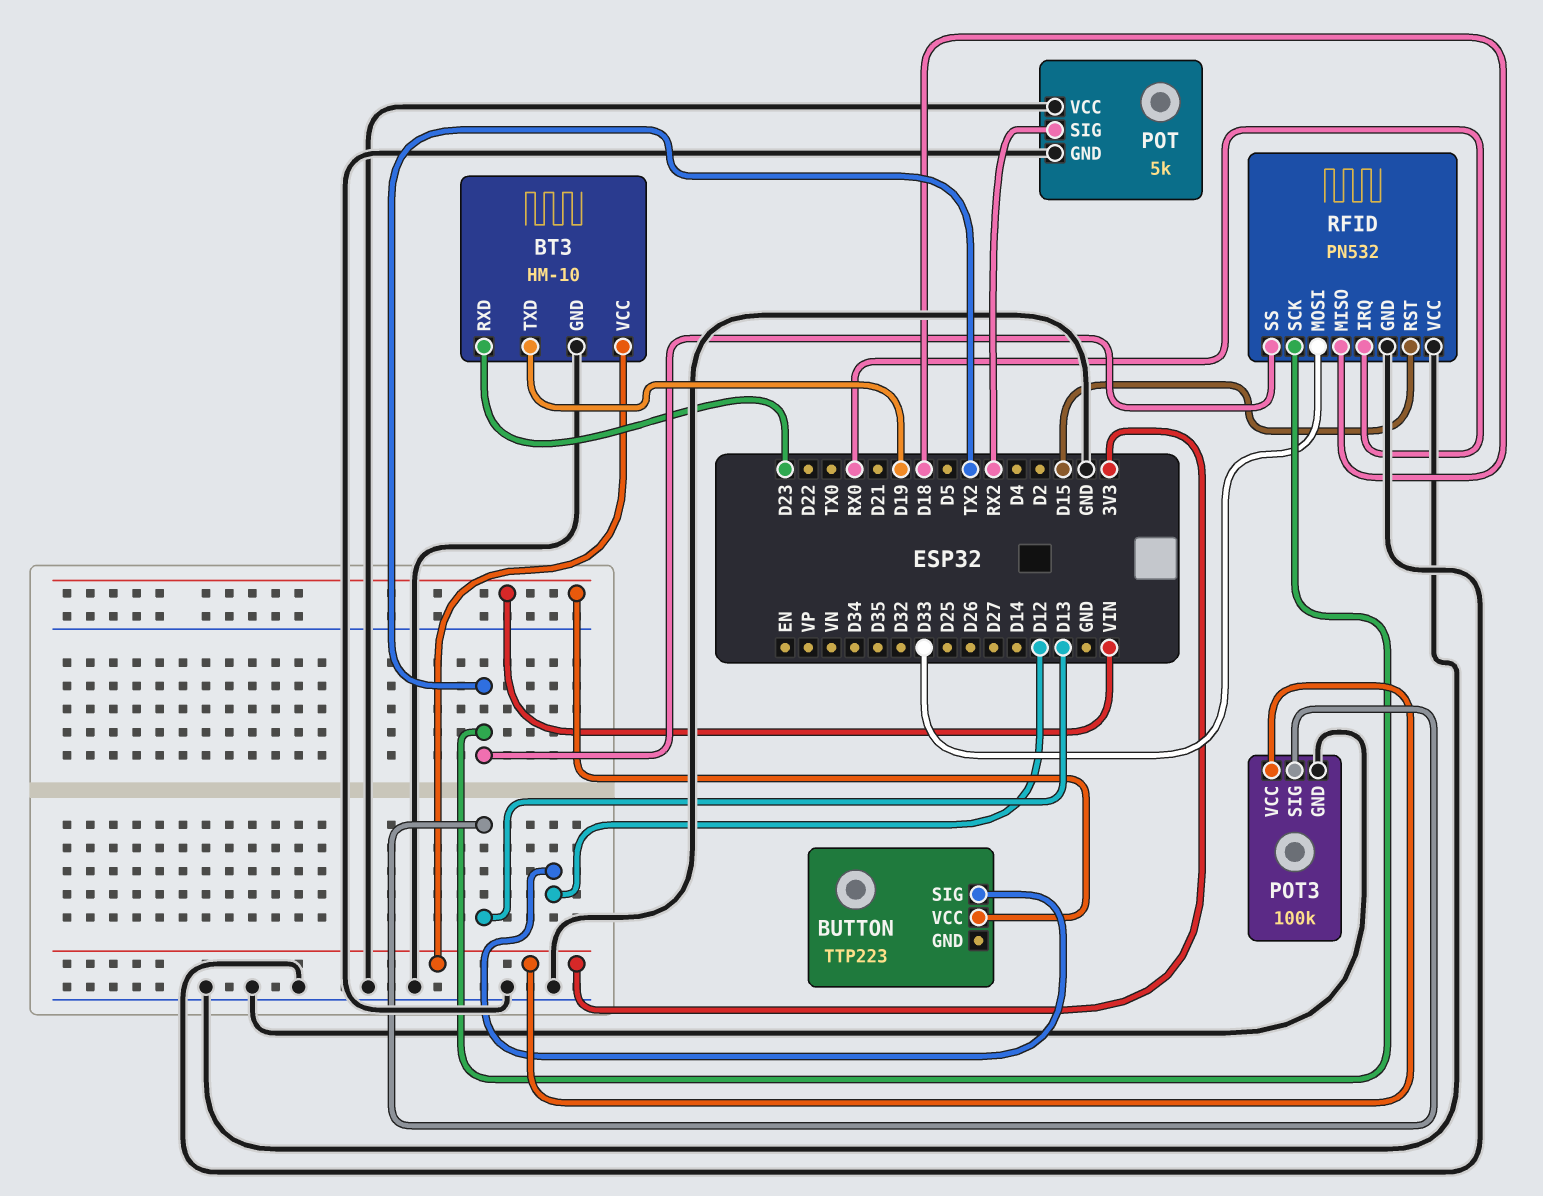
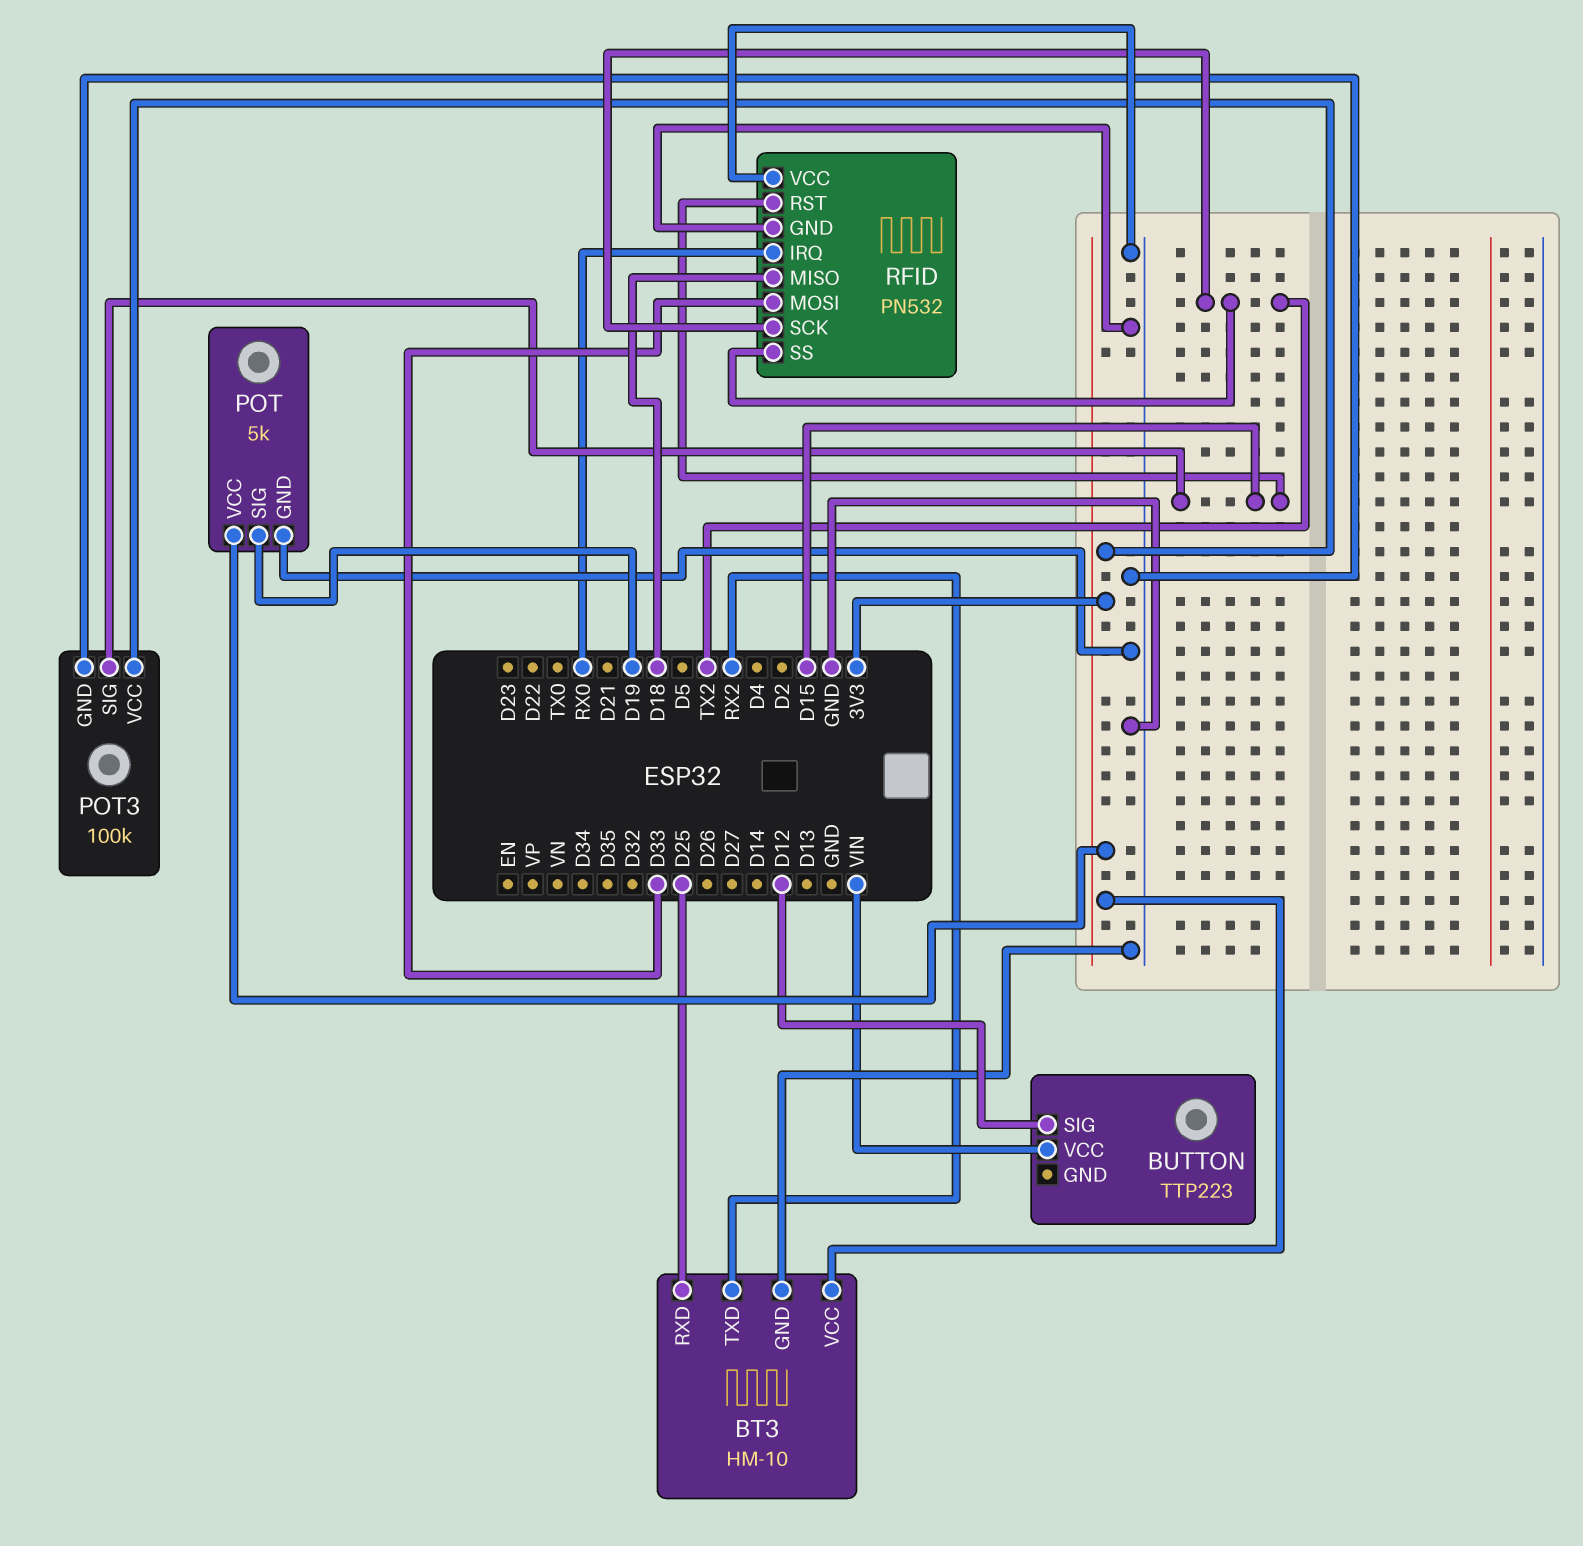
BT3 pin RXD: D23 -> D25
BT3 pin TXD: D19 -> RX2
POT pin SIG: RX2 -> D19
POT pin VCC: GND -> 3V3
POT3 pin SIG: D13 -> D15

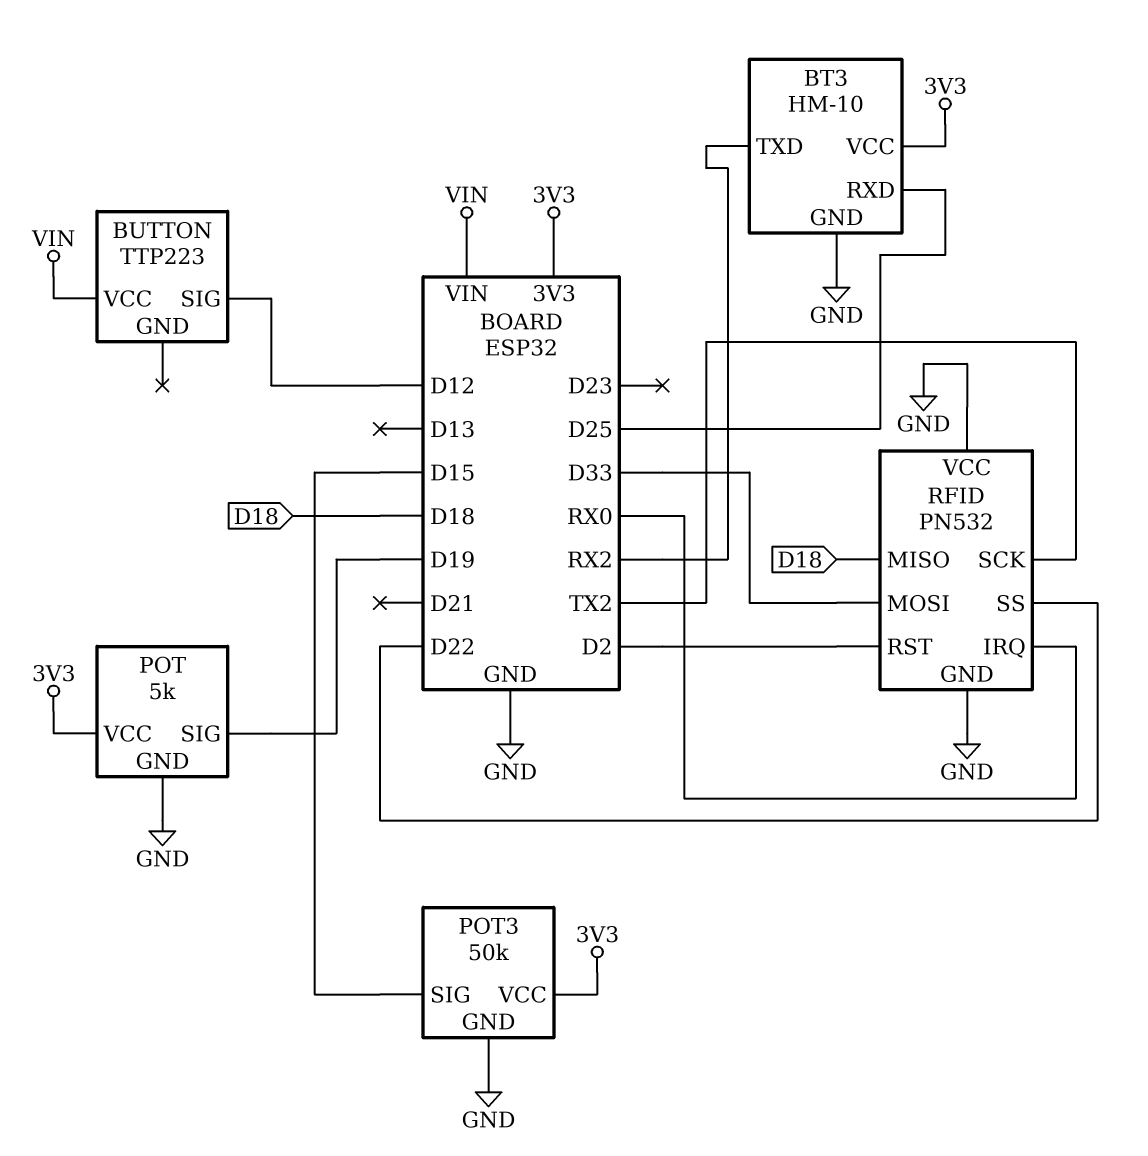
POT3: 100k -> 50k
RFID pin RST: D15 -> D2
RFID pin SS: TX2 -> D22

